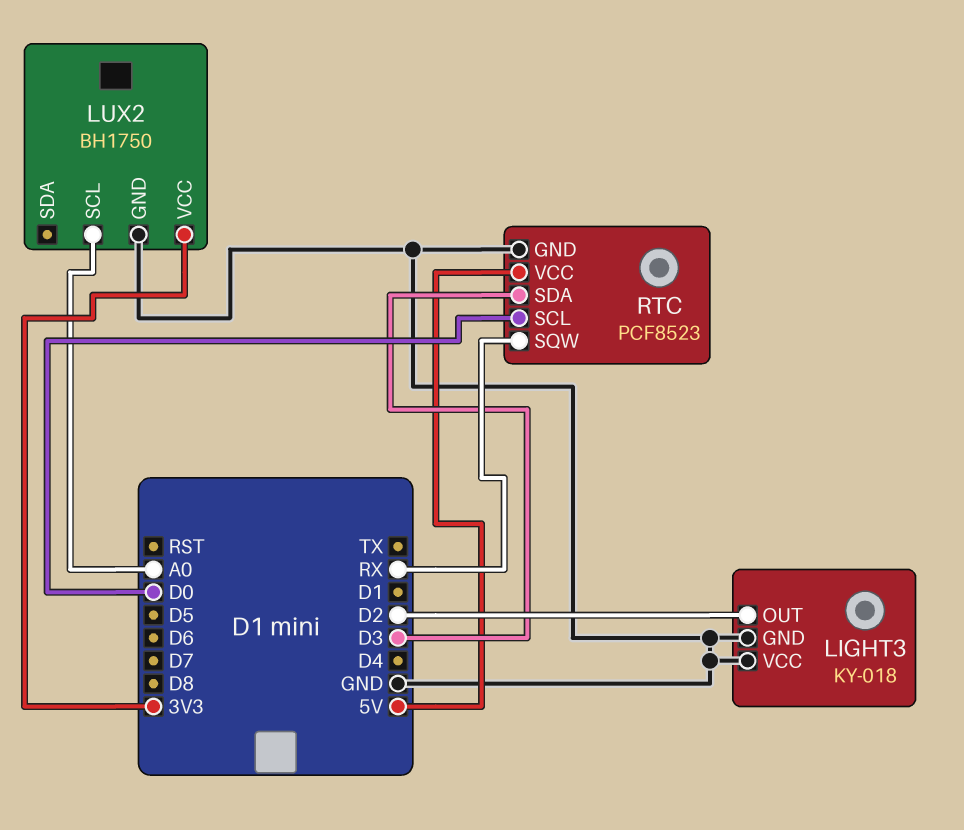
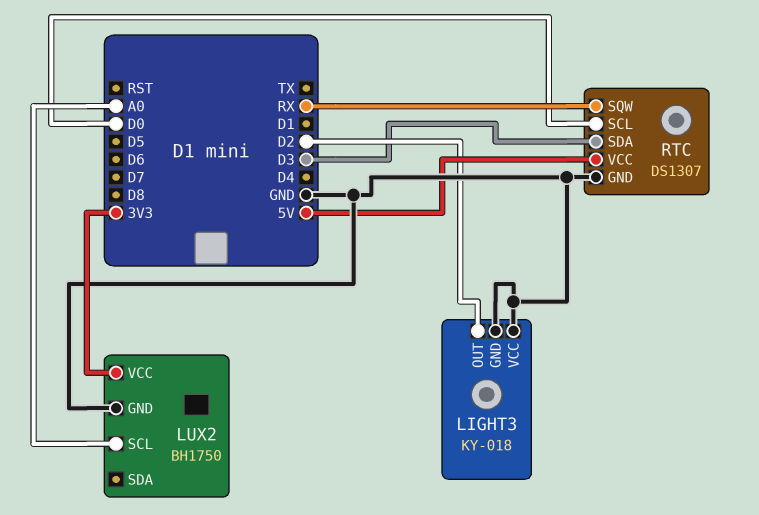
RTC: PCF8523 -> DS1307

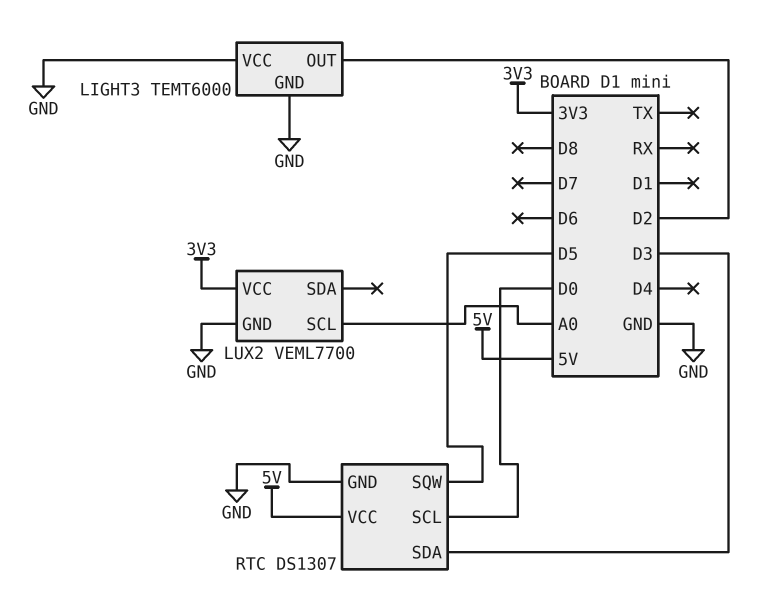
LIGHT3: KY-018 -> TEMT6000
LUX2: BH1750 -> VEML7700
RTC pin SQW: RX -> D5

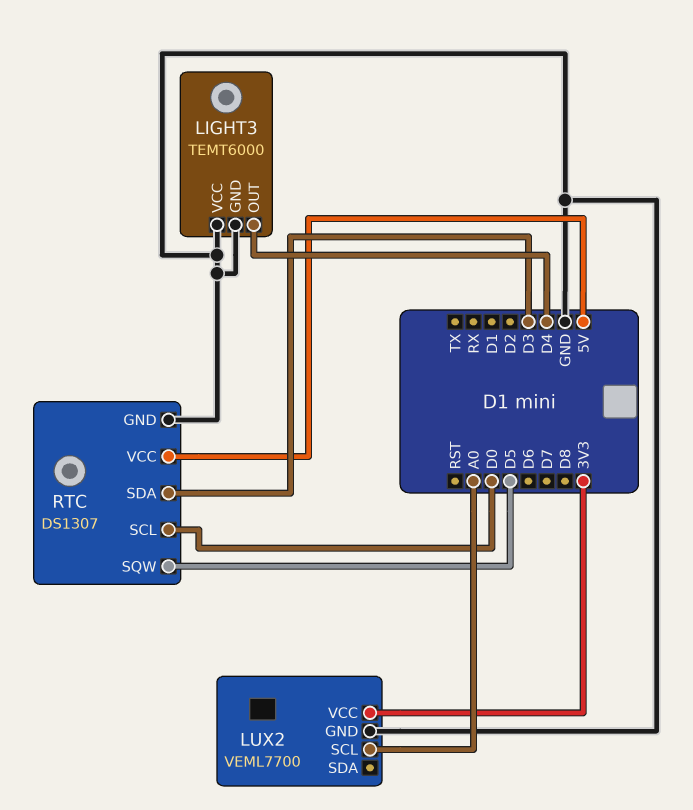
LIGHT3 pin OUT: D2 -> D4

